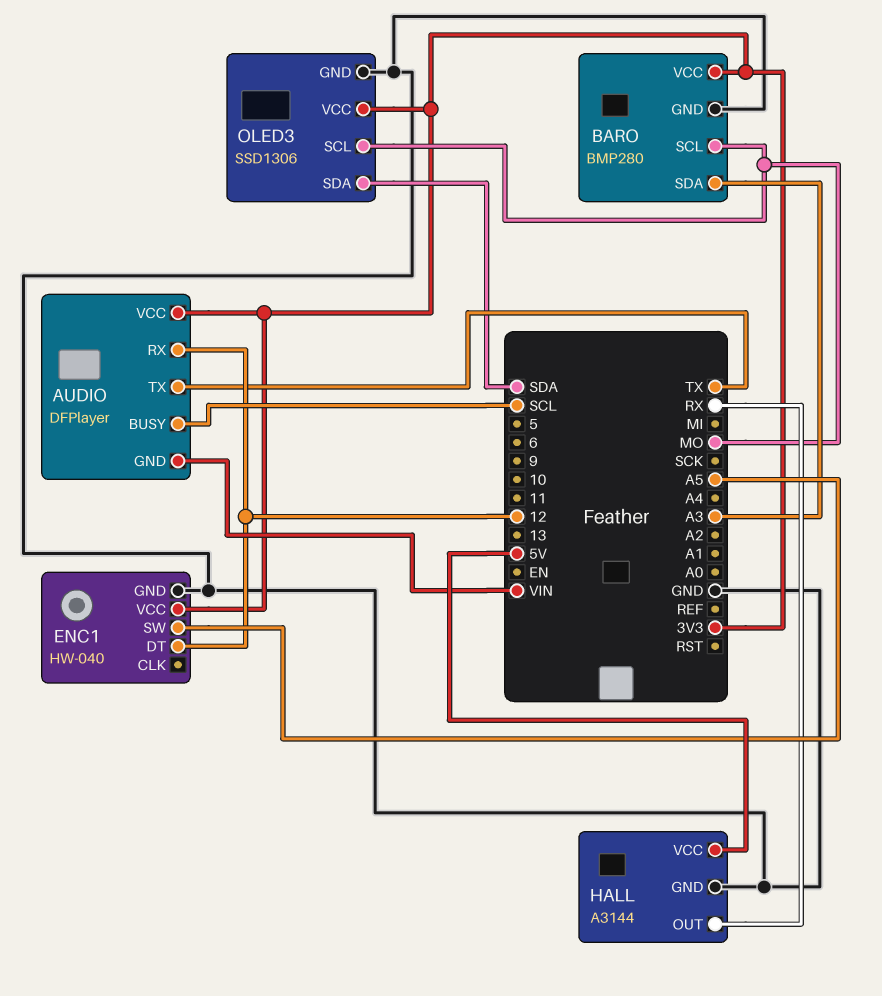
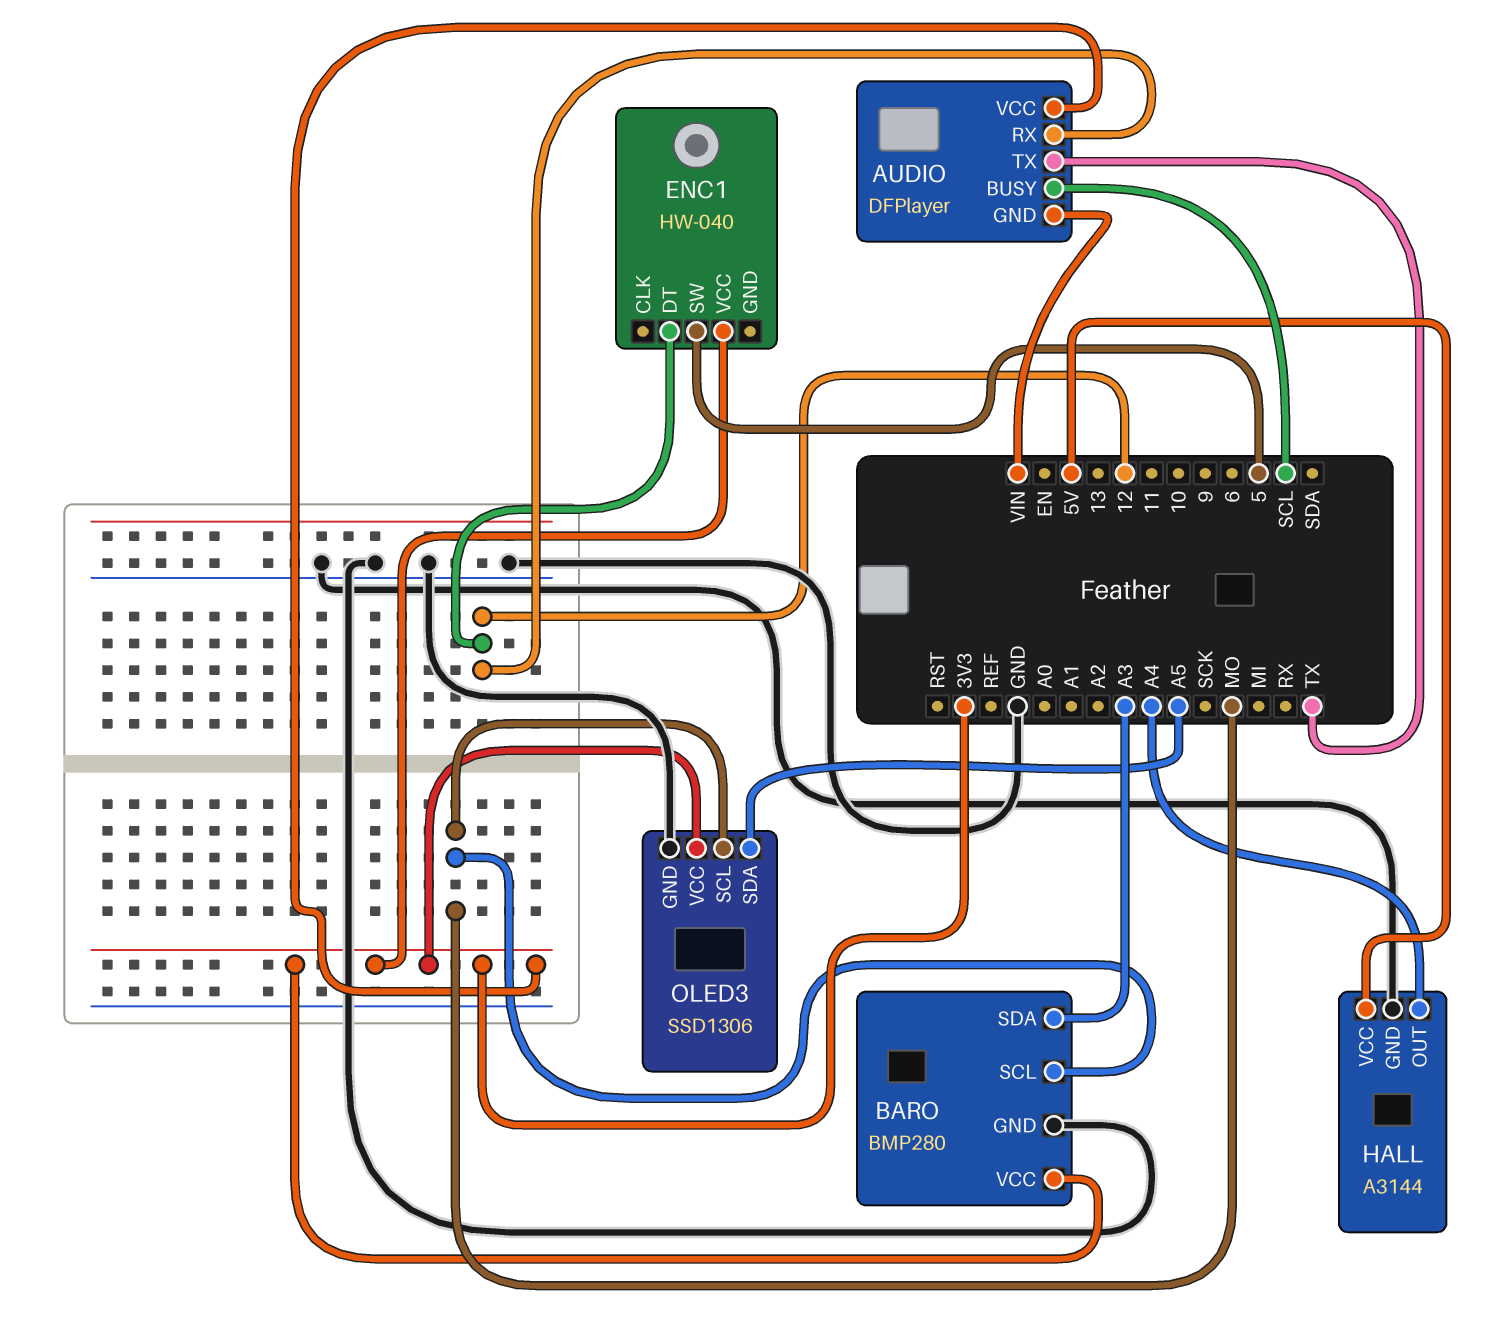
ENC1 pin GND: GND -> none
ENC1 pin SW: A5 -> 5
HALL pin OUT: RX -> A4
OLED3 pin SDA: SDA -> A5

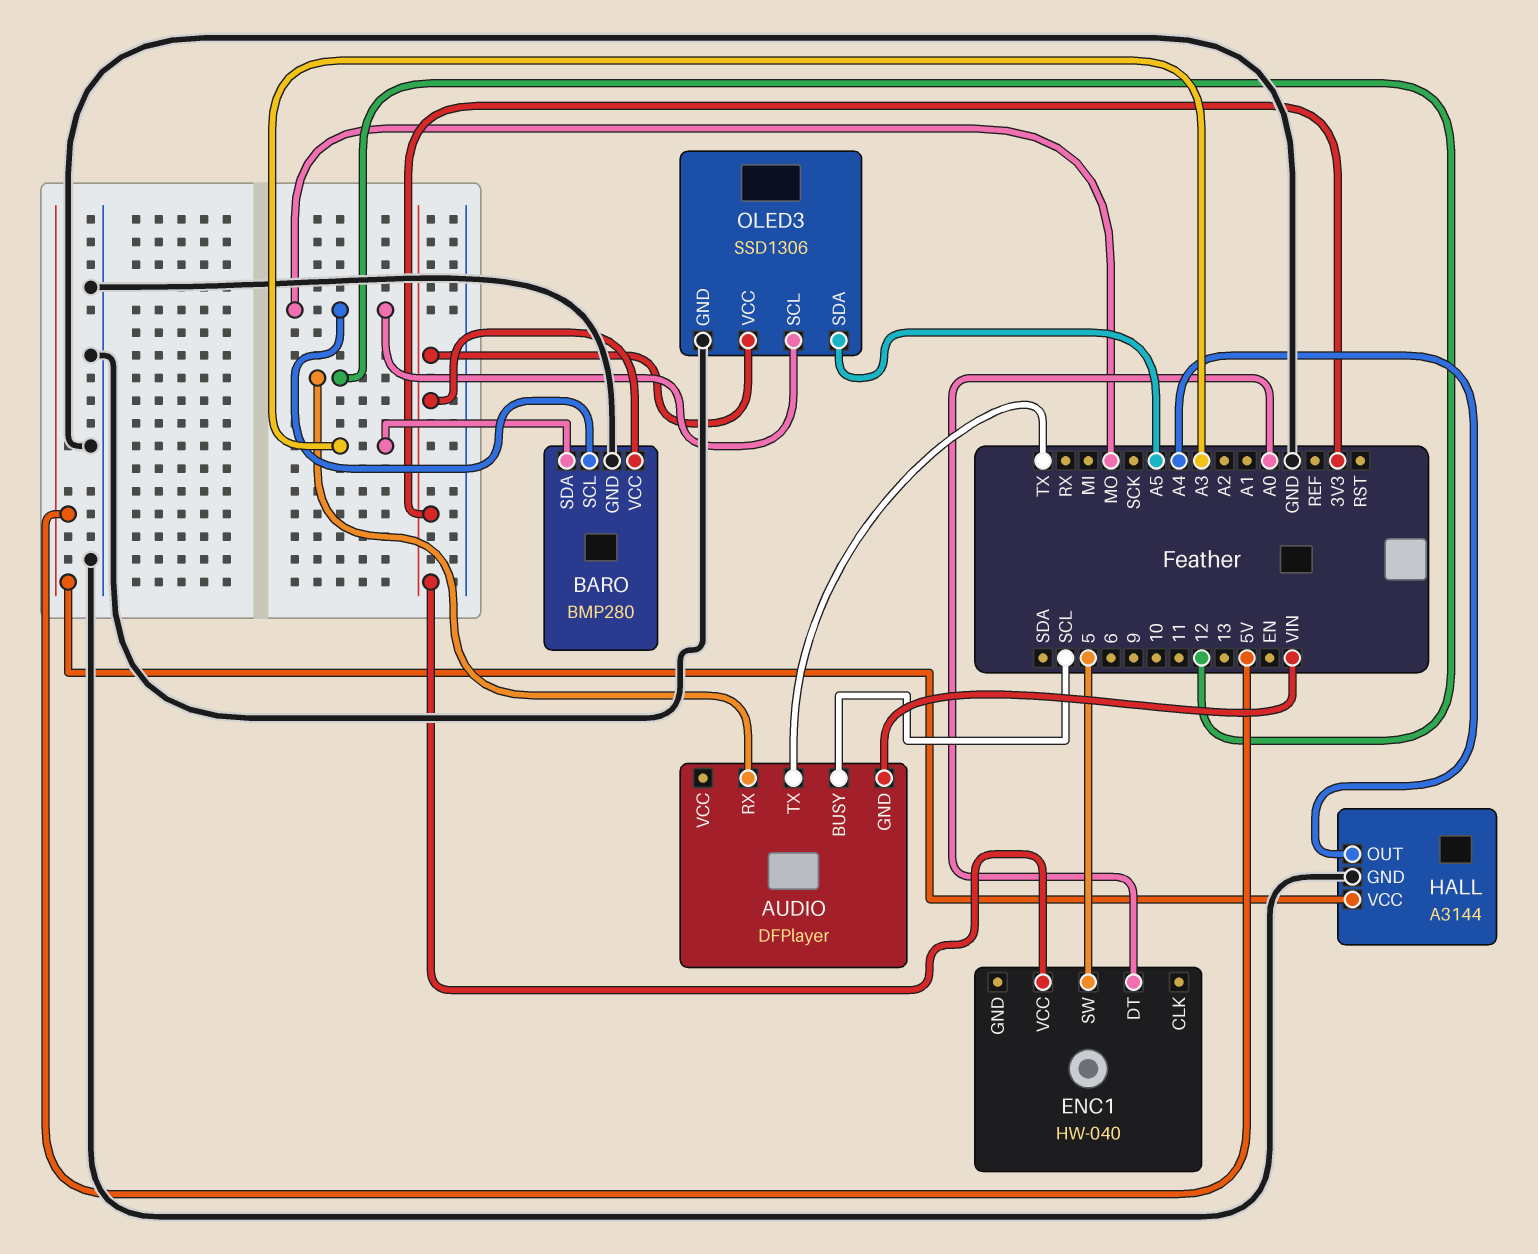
AUDIO pin VCC: 3V3 -> none
ENC1 pin DT: 12 -> A0

